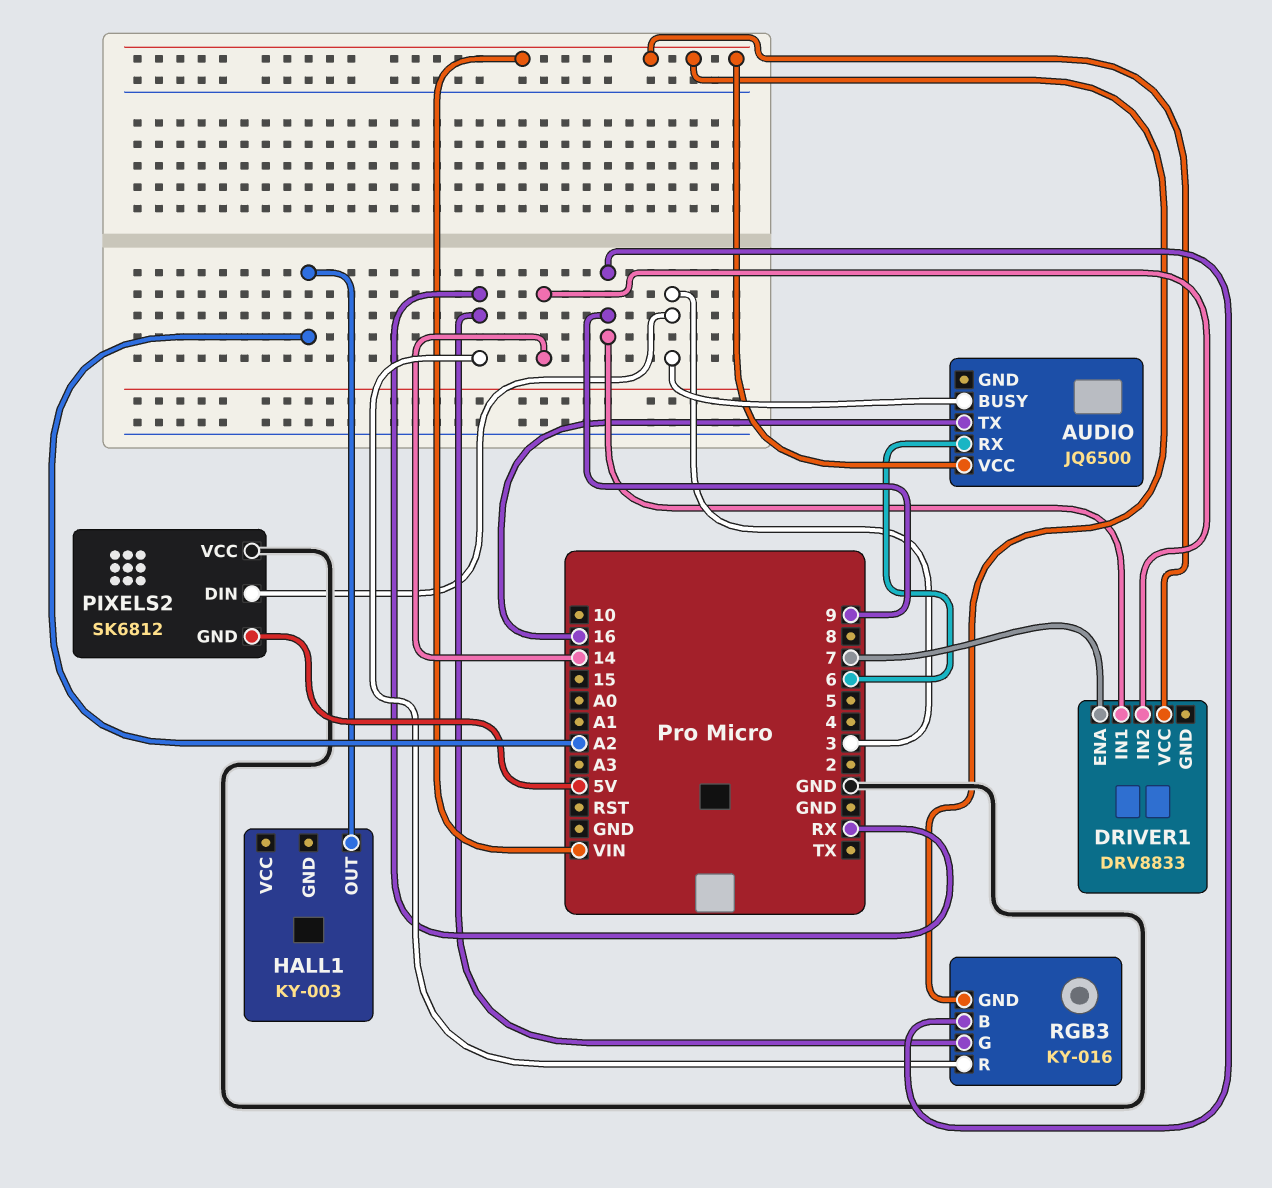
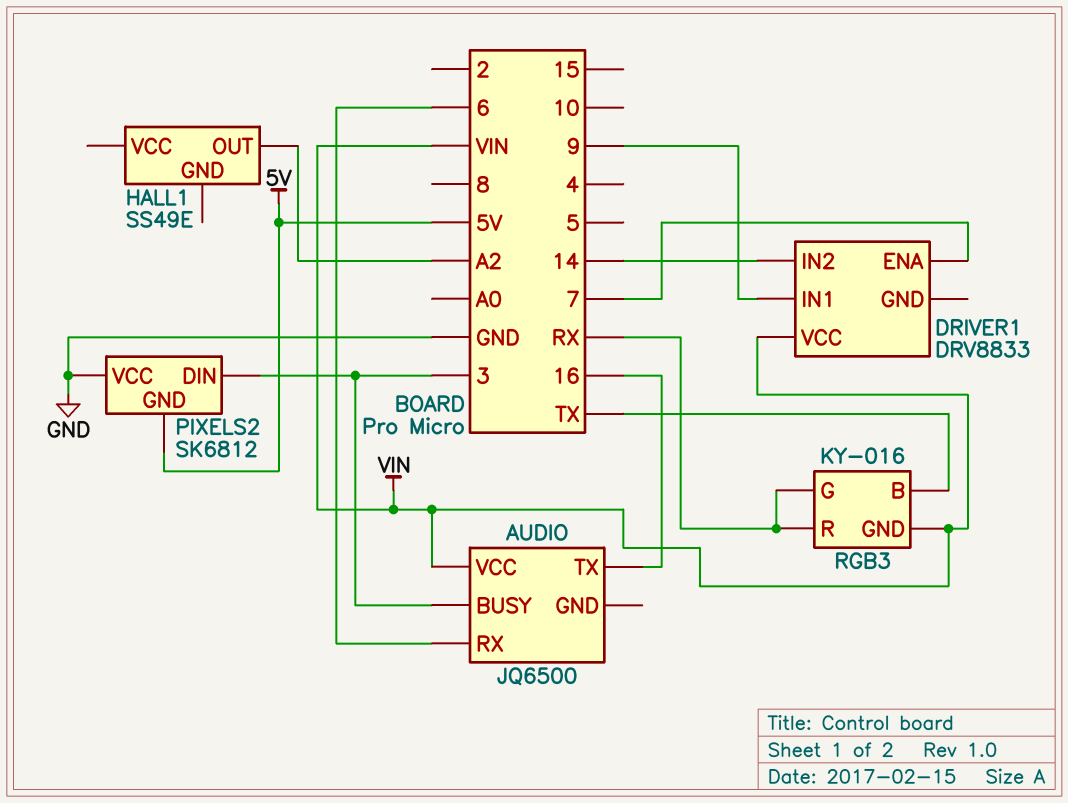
HALL1: KY-003 -> SS49E
RGB3 pin B: 9 -> TX

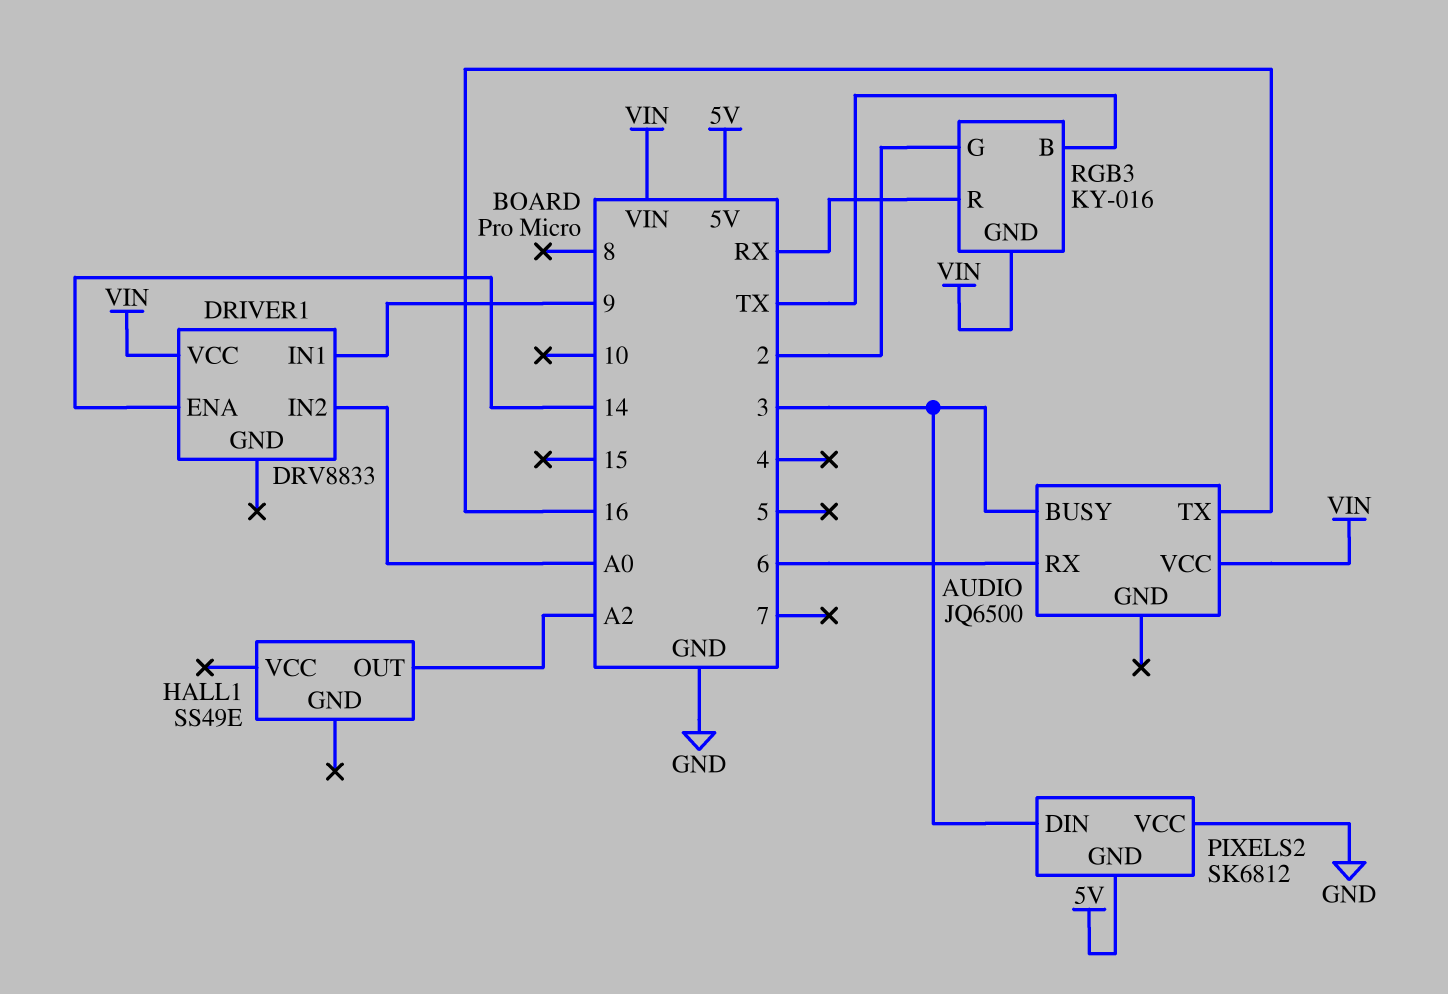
DRIVER1 pin ENA: 7 -> 14
DRIVER1 pin IN2: 14 -> A0
RGB3 pin G: RX -> 2

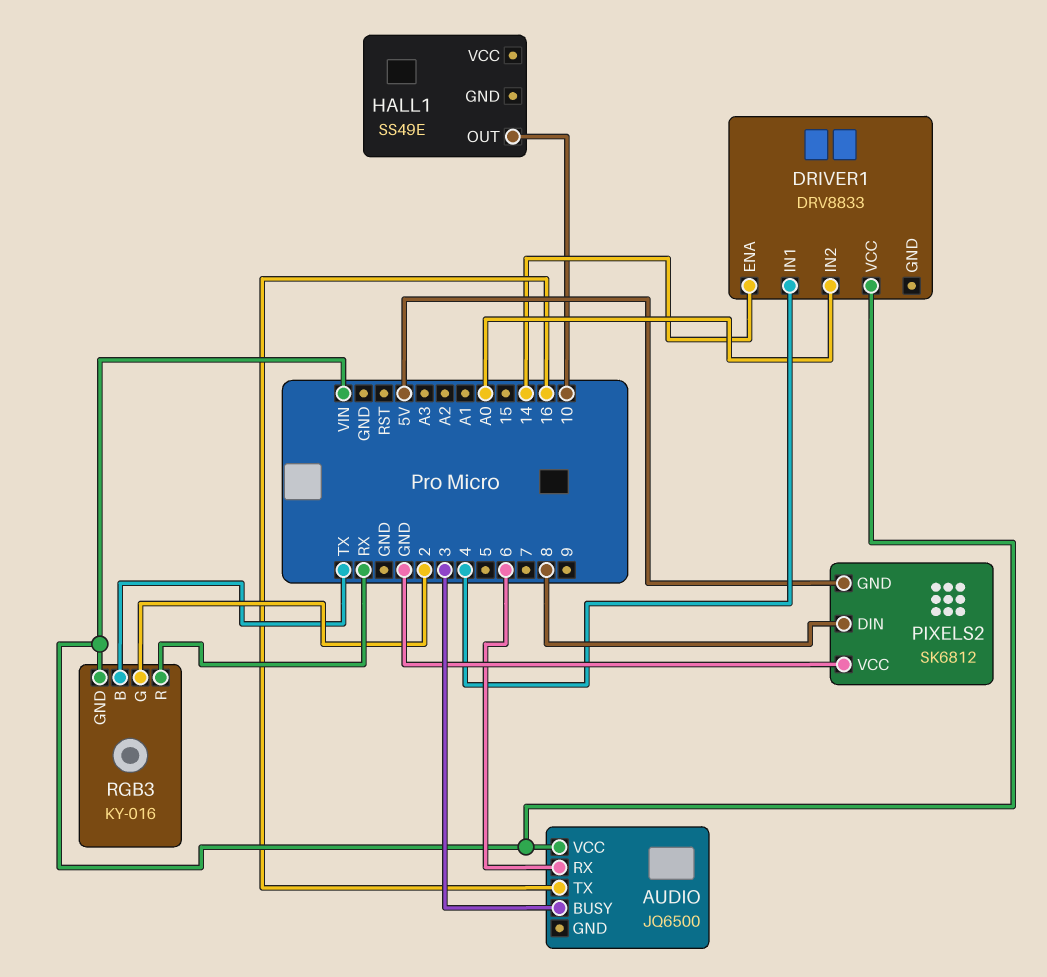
DRIVER1 pin IN1: 9 -> 4
HALL1 pin OUT: A2 -> 10
PIXELS2 pin DIN: 3 -> 8

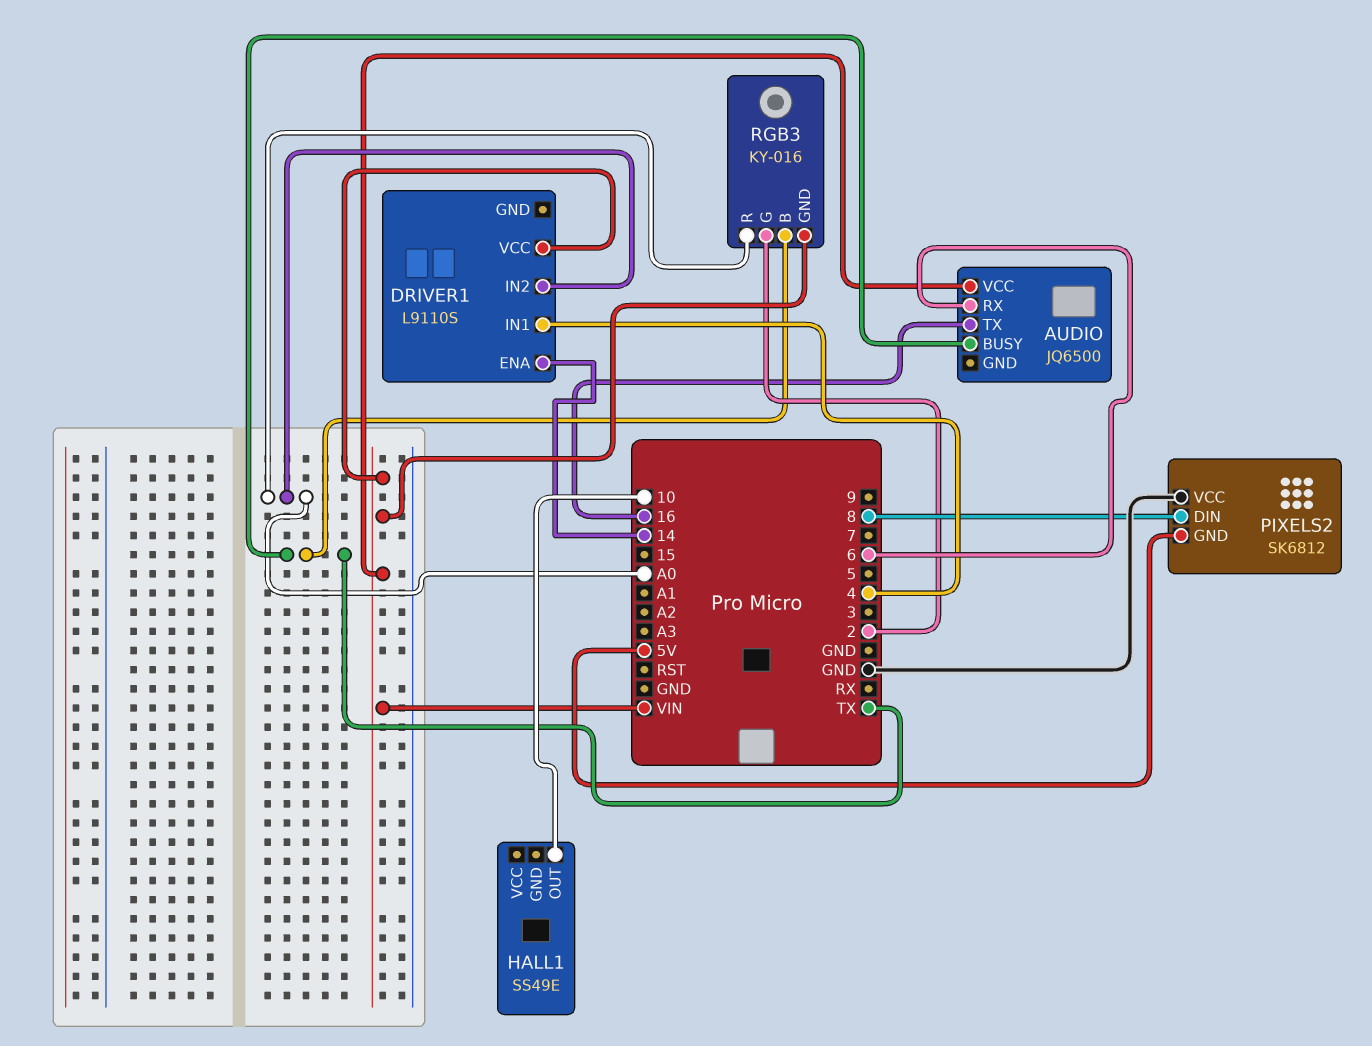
AUDIO pin BUSY: 3 -> TX
DRIVER1: DRV8833 -> L9110S
RGB3 pin R: RX -> A0

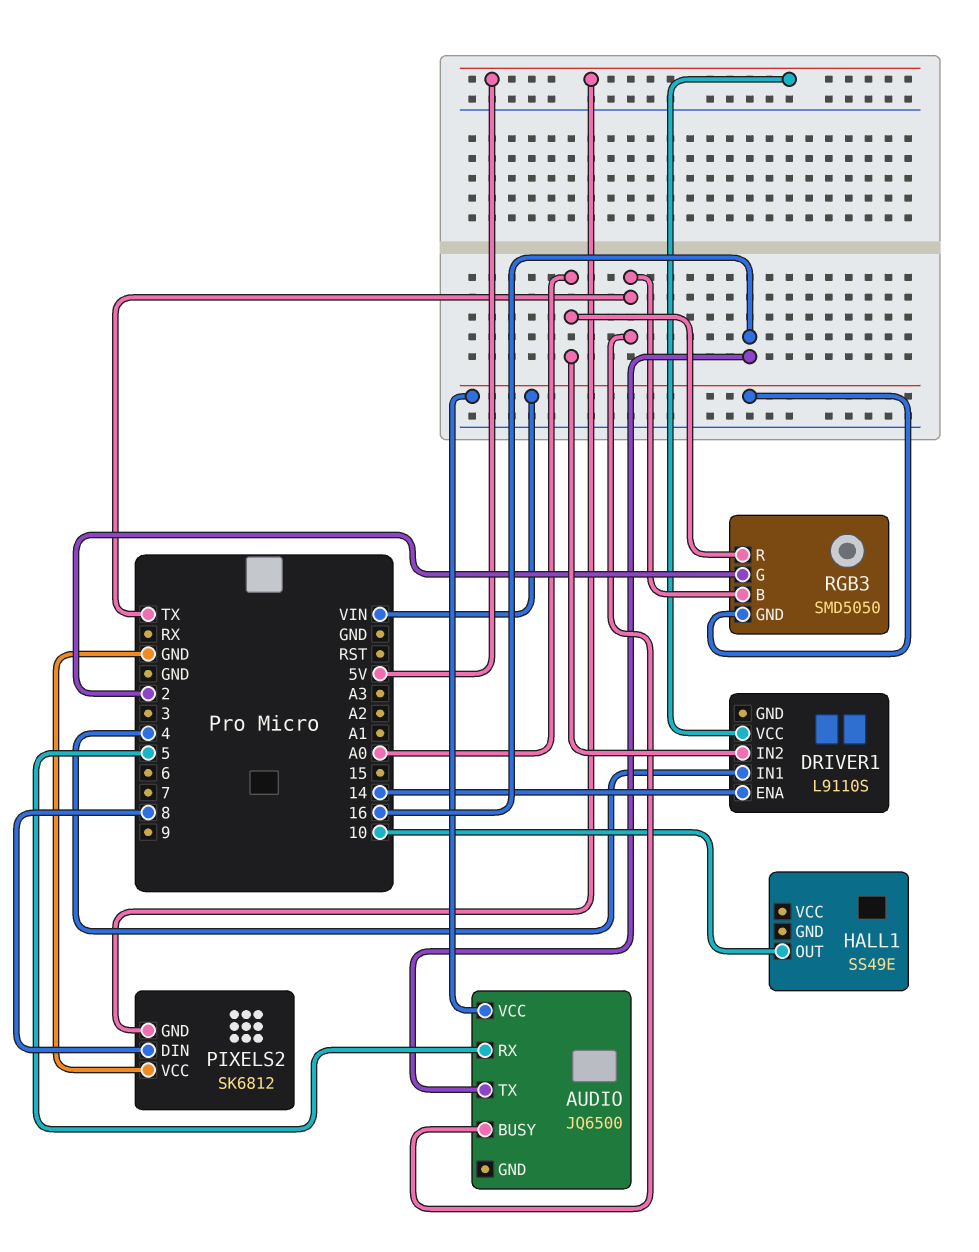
AUDIO pin RX: 6 -> 5
DRIVER1 pin VCC: VIN -> 5V
RGB3: KY-016 -> SMD5050

